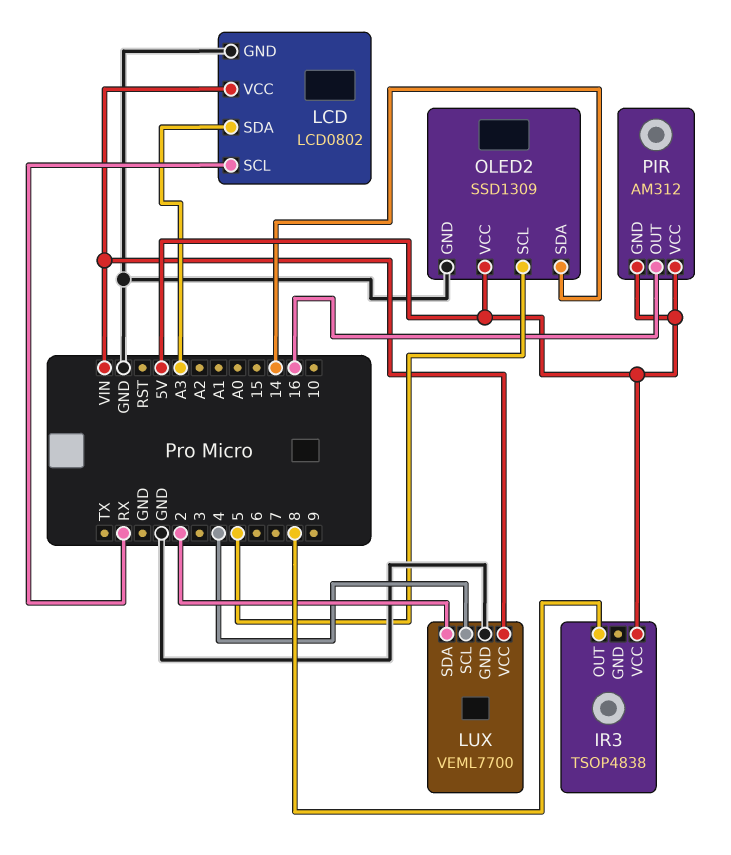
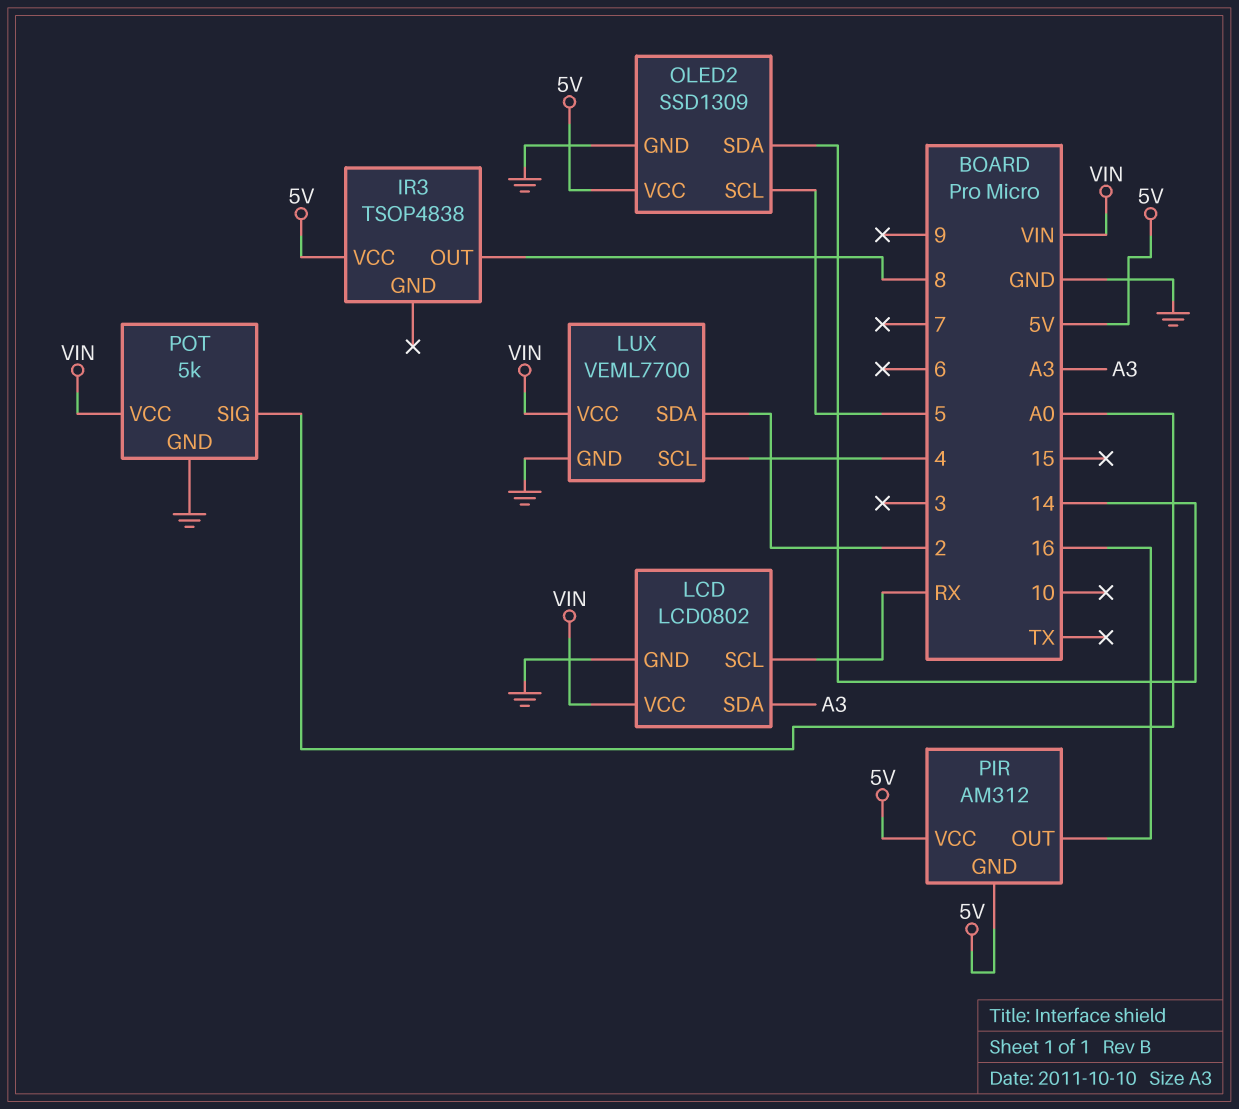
POT: none -> 5k
POT pin GND: none -> GND
POT pin SIG: none -> A0
POT pin VCC: none -> VIN

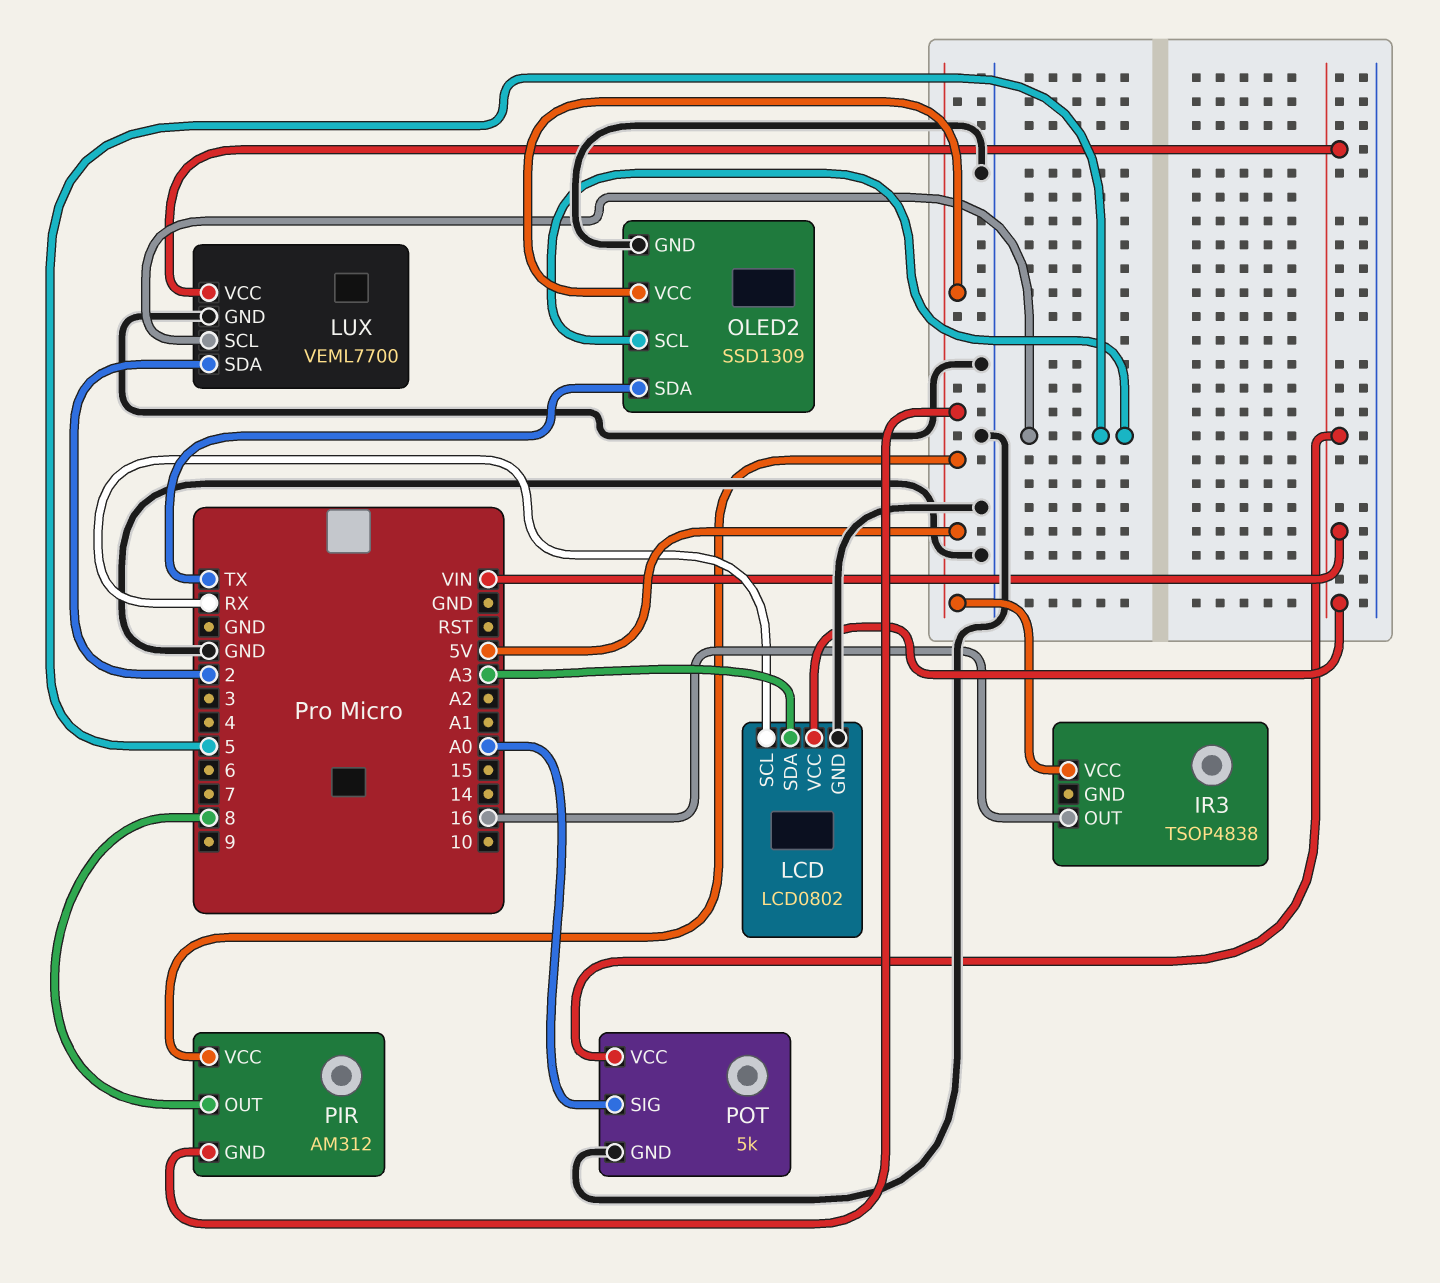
IR3 pin OUT: 8 -> 16
LUX pin SCL: 4 -> 5
OLED2 pin SDA: 14 -> TX
PIR pin OUT: 16 -> 8

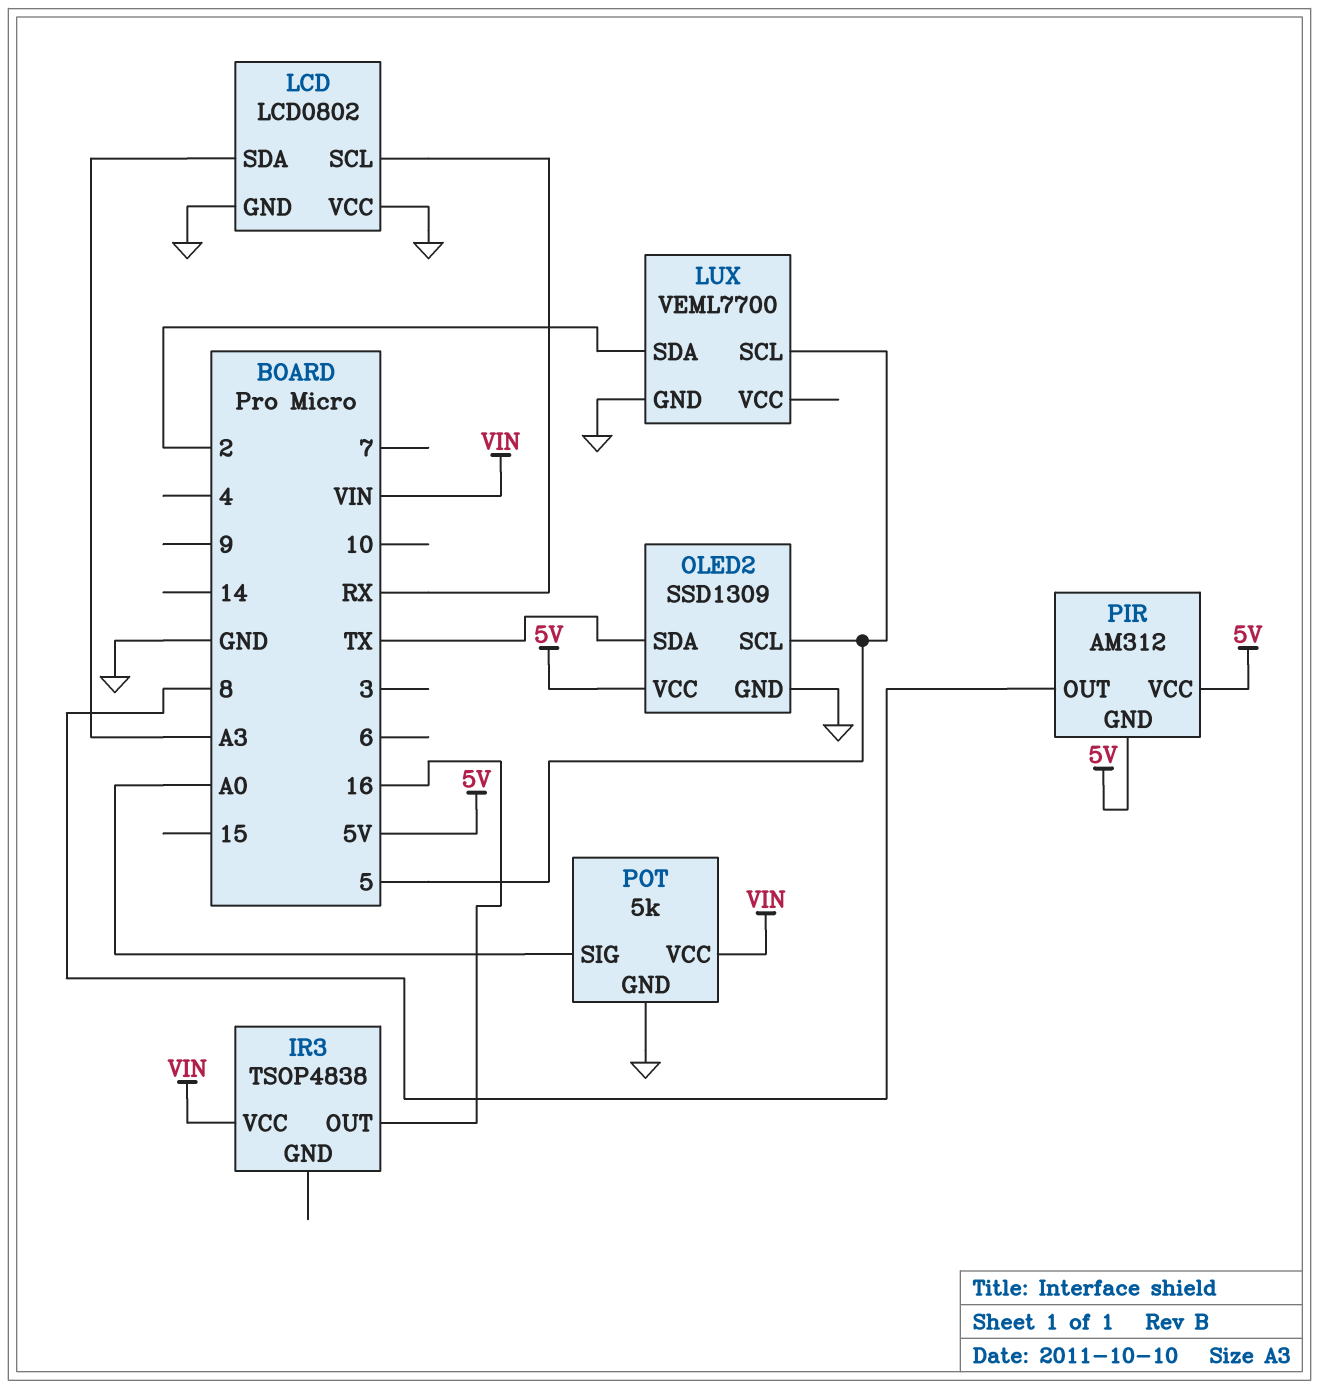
IR3 pin VCC: 5V -> VIN
LCD pin VCC: VIN -> GND
LUX pin VCC: VIN -> none

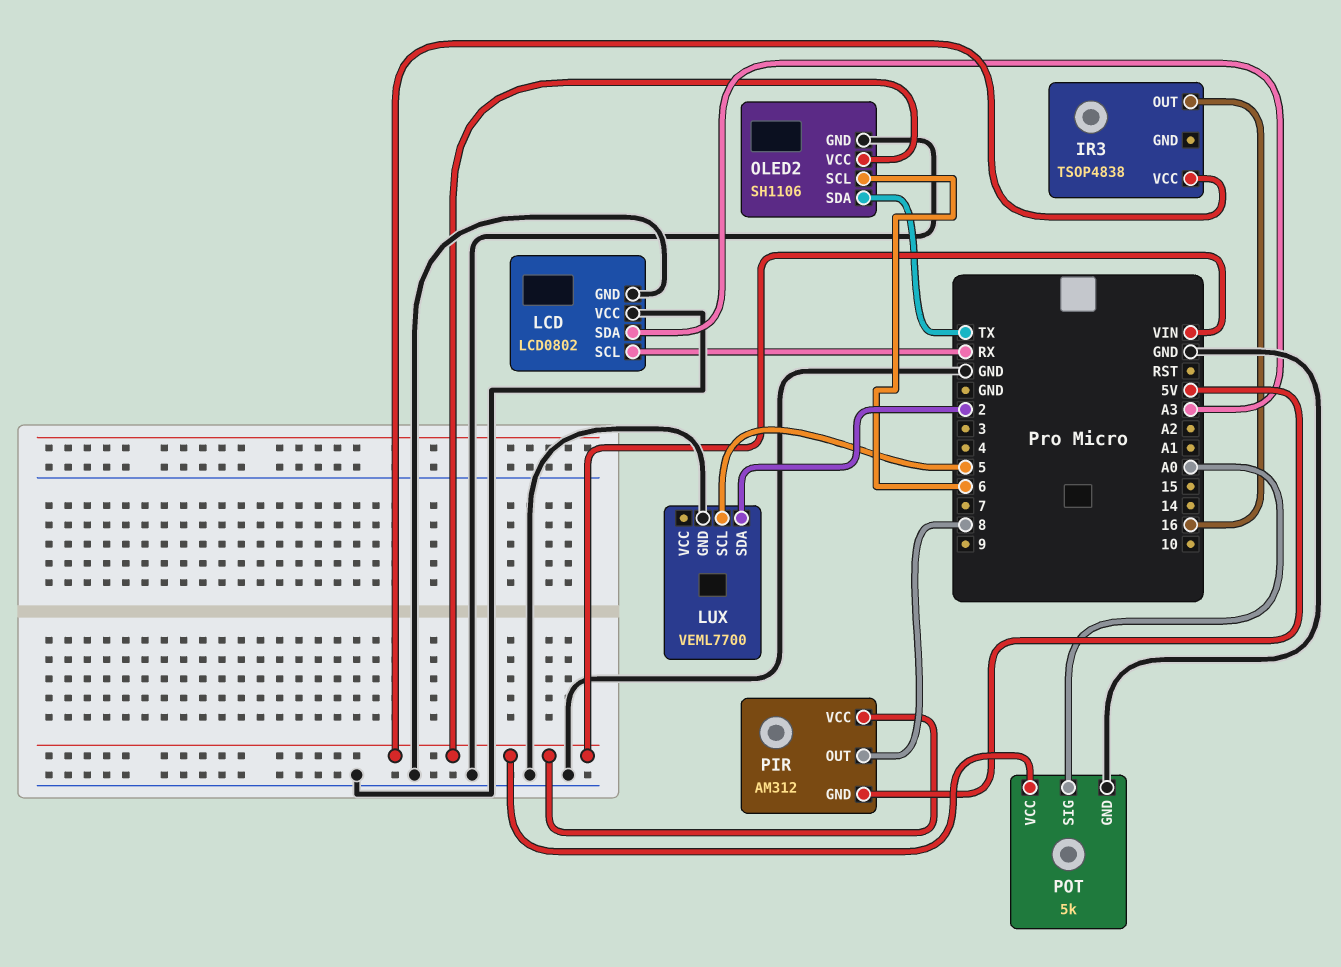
OLED2: SSD1309 -> SH1106
OLED2 pin SCL: 5 -> 6
OLED2 pin VCC: 5V -> VIN
PIR pin VCC: 5V -> VIN

